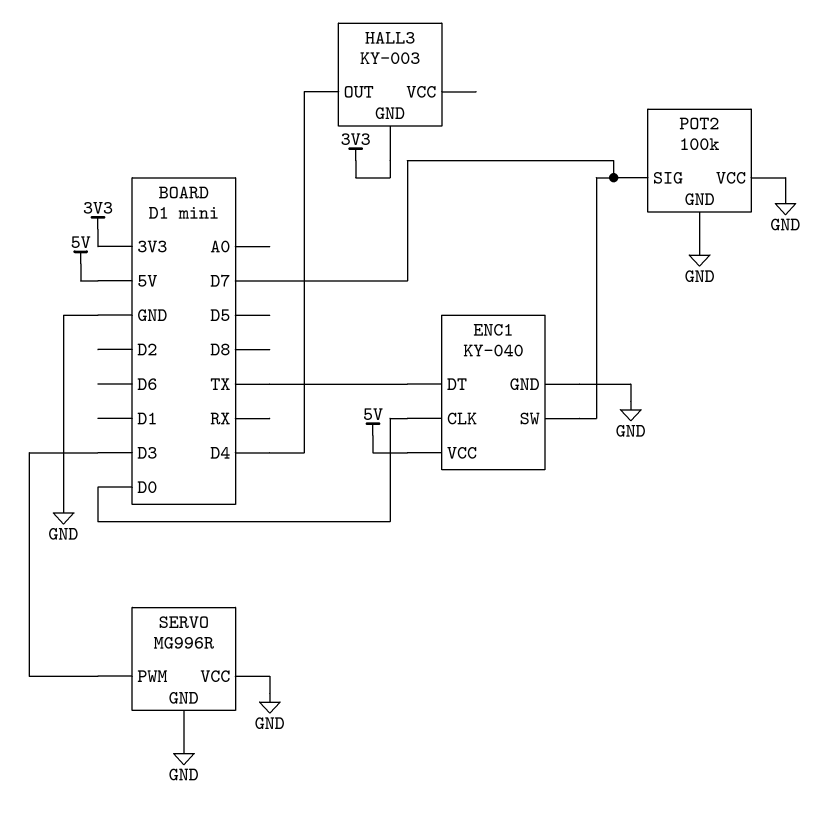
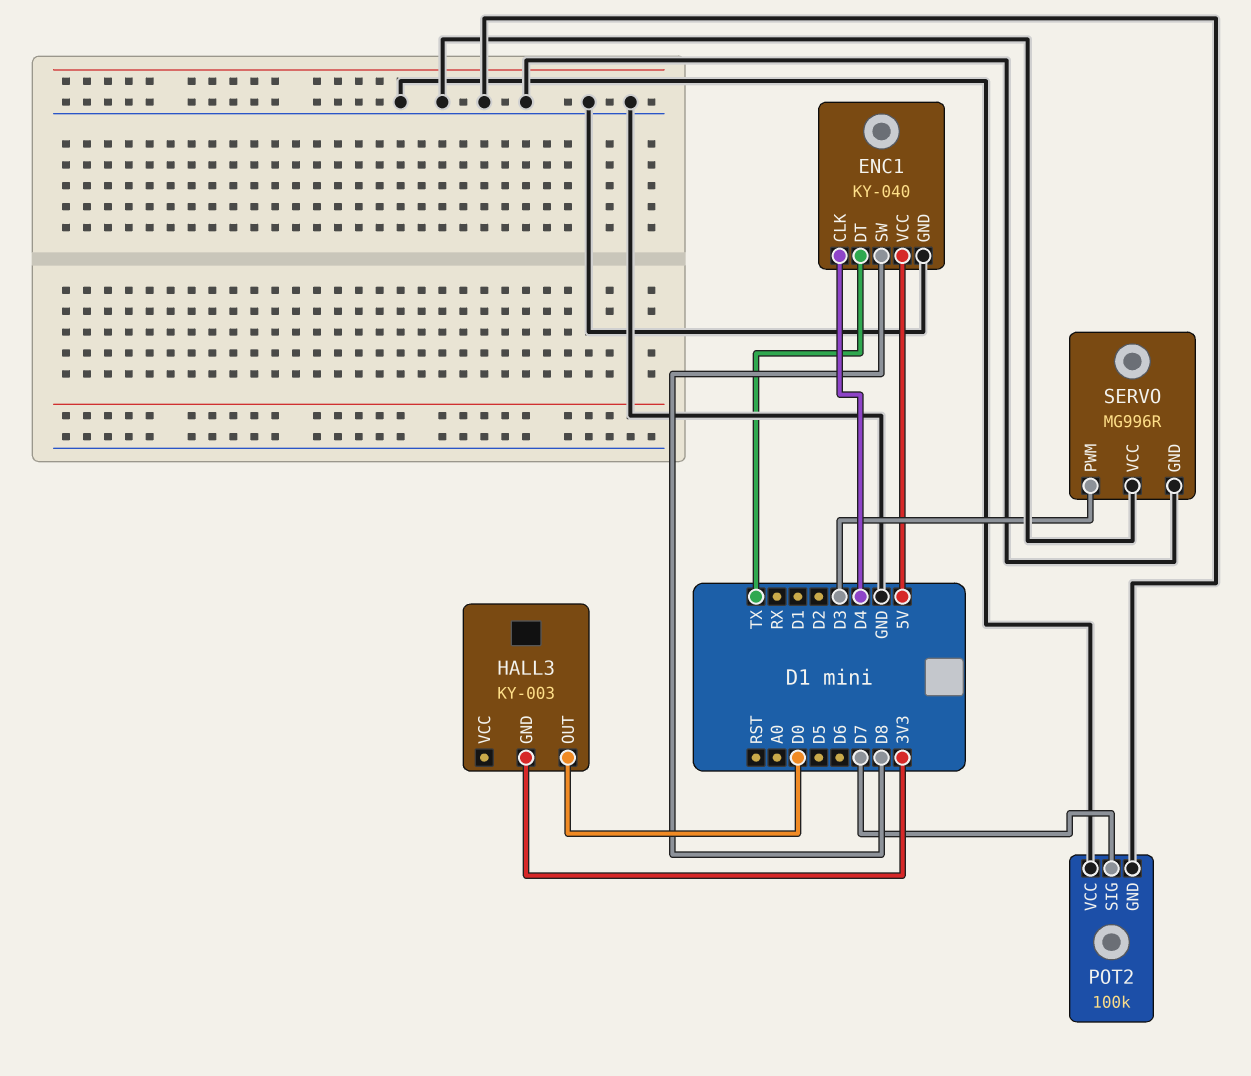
ENC1 pin CLK: D0 -> D4
ENC1 pin SW: D7 -> D8
HALL3 pin OUT: D4 -> D0

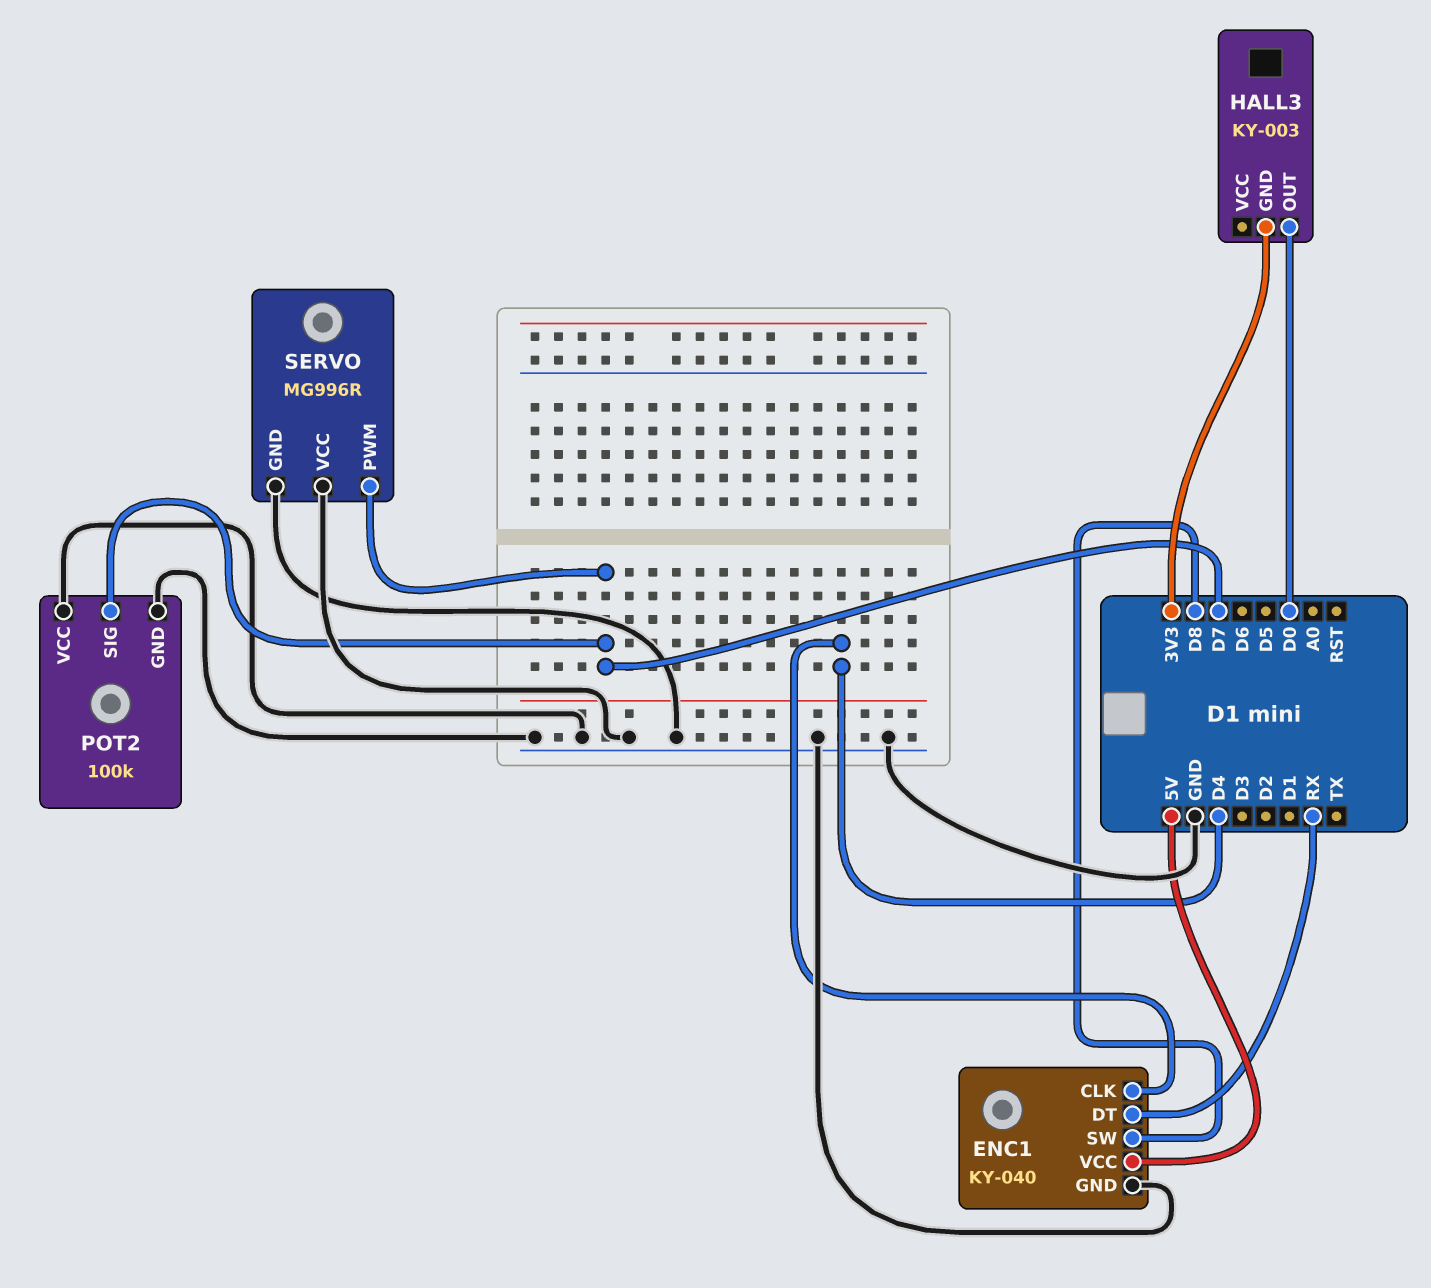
ENC1 pin DT: TX -> RX
SERVO pin PWM: D3 -> D7

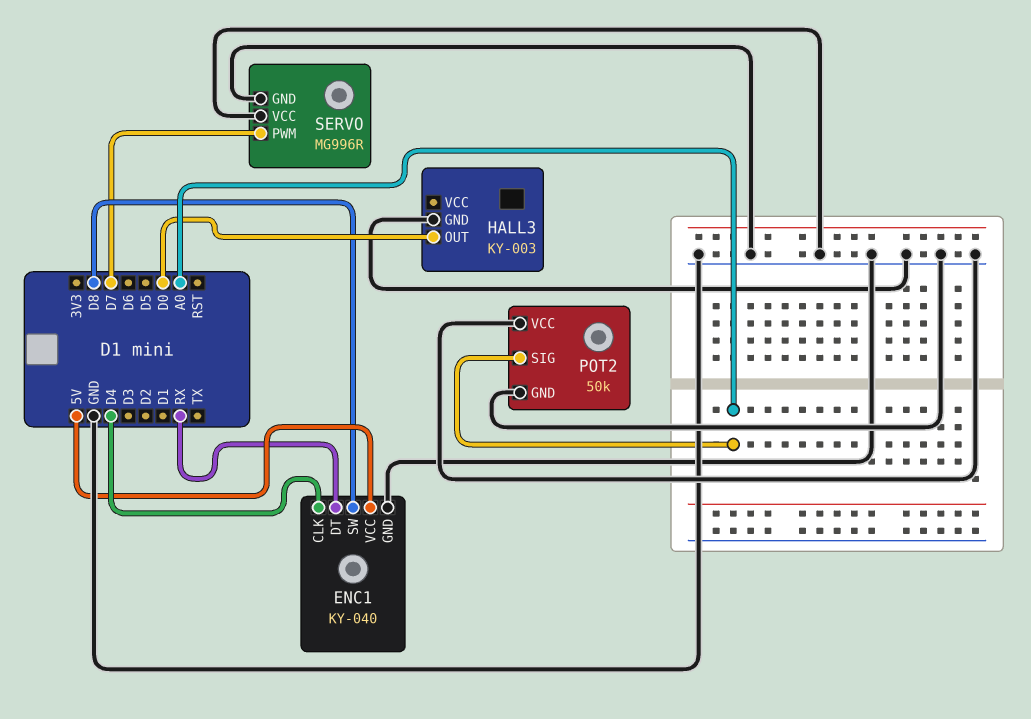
HALL3 pin GND: 3V3 -> GND
POT2: 100k -> 50k
POT2 pin SIG: D7 -> A0

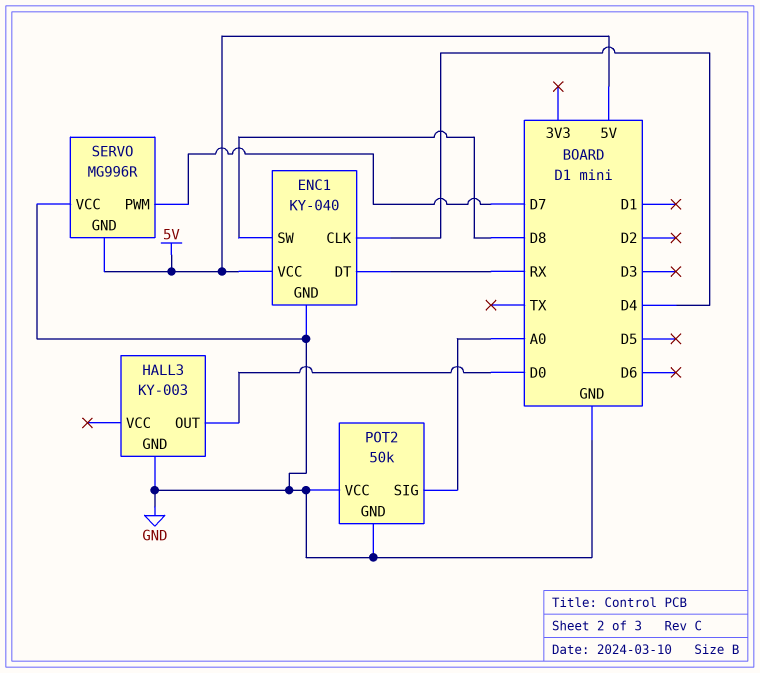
SERVO pin GND: GND -> 5V

